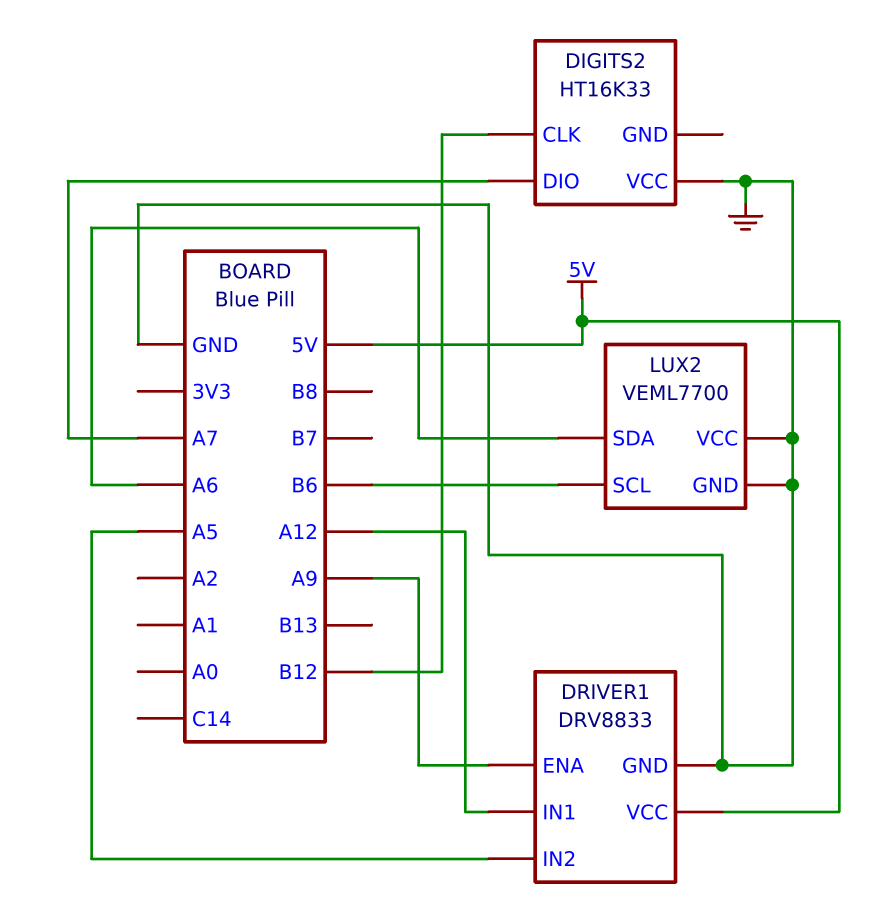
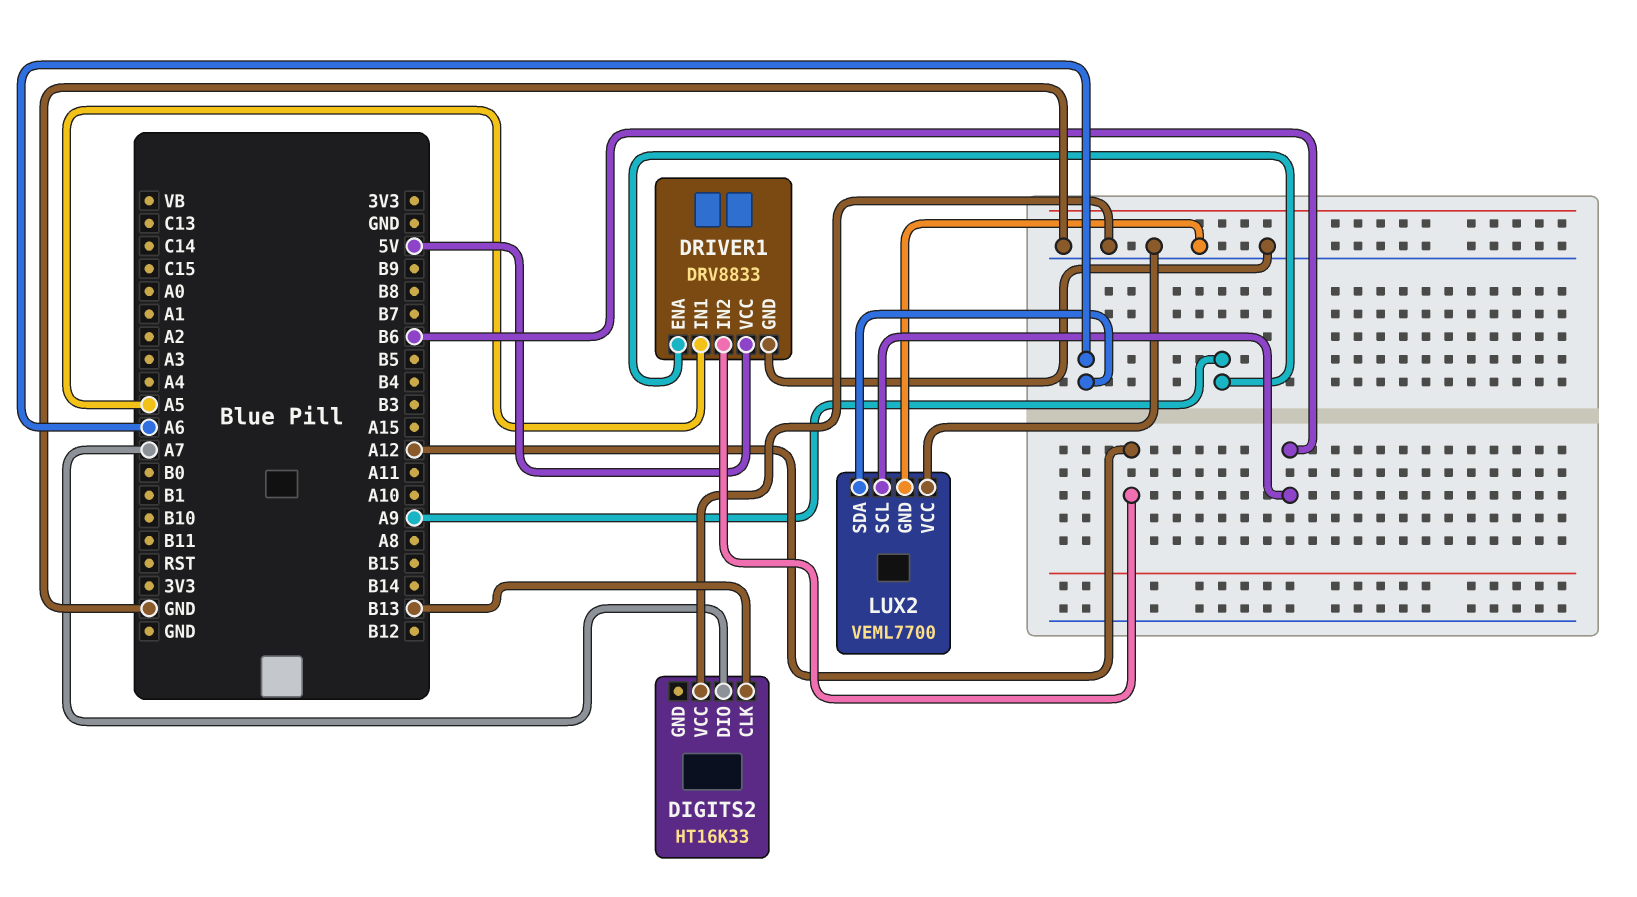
DIGITS2 pin CLK: B12 -> B13
DRIVER1 pin IN1: A12 -> A5
DRIVER1 pin IN2: A5 -> A12

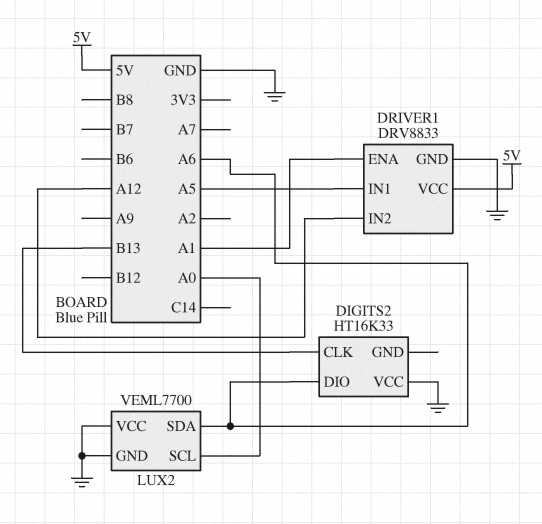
DIGITS2 pin DIO: A7 -> A6
DRIVER1 pin ENA: A9 -> A1
LUX2 pin SCL: B6 -> A0

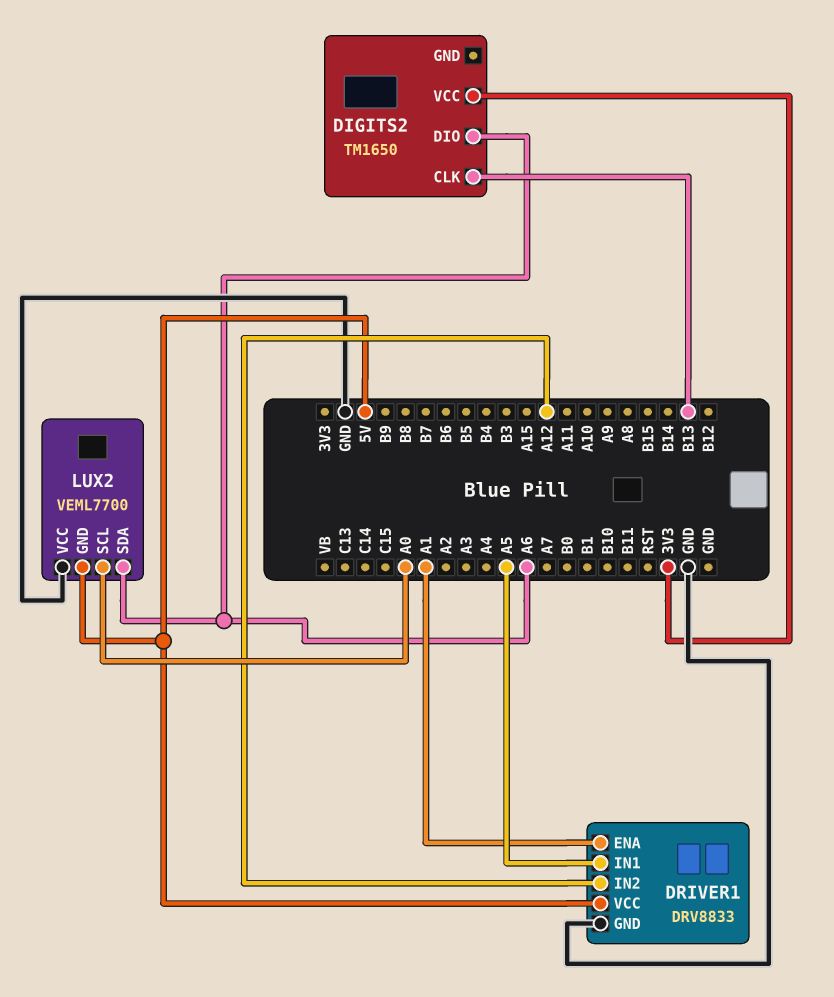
DIGITS2: HT16K33 -> TM1650
DIGITS2 pin VCC: GND -> 3V3
LUX2 pin GND: GND -> 5V

